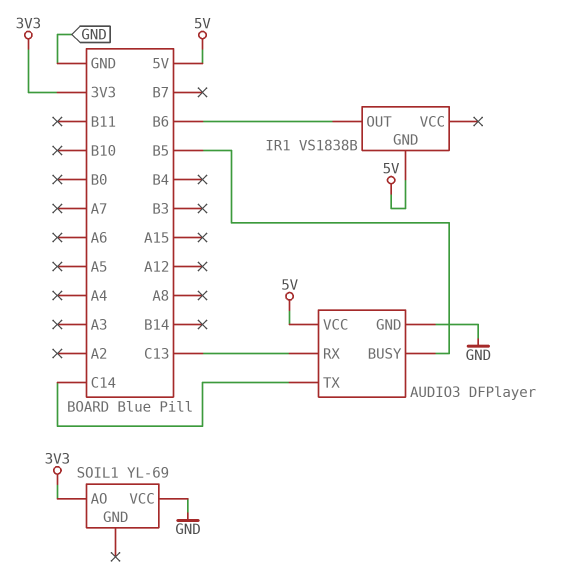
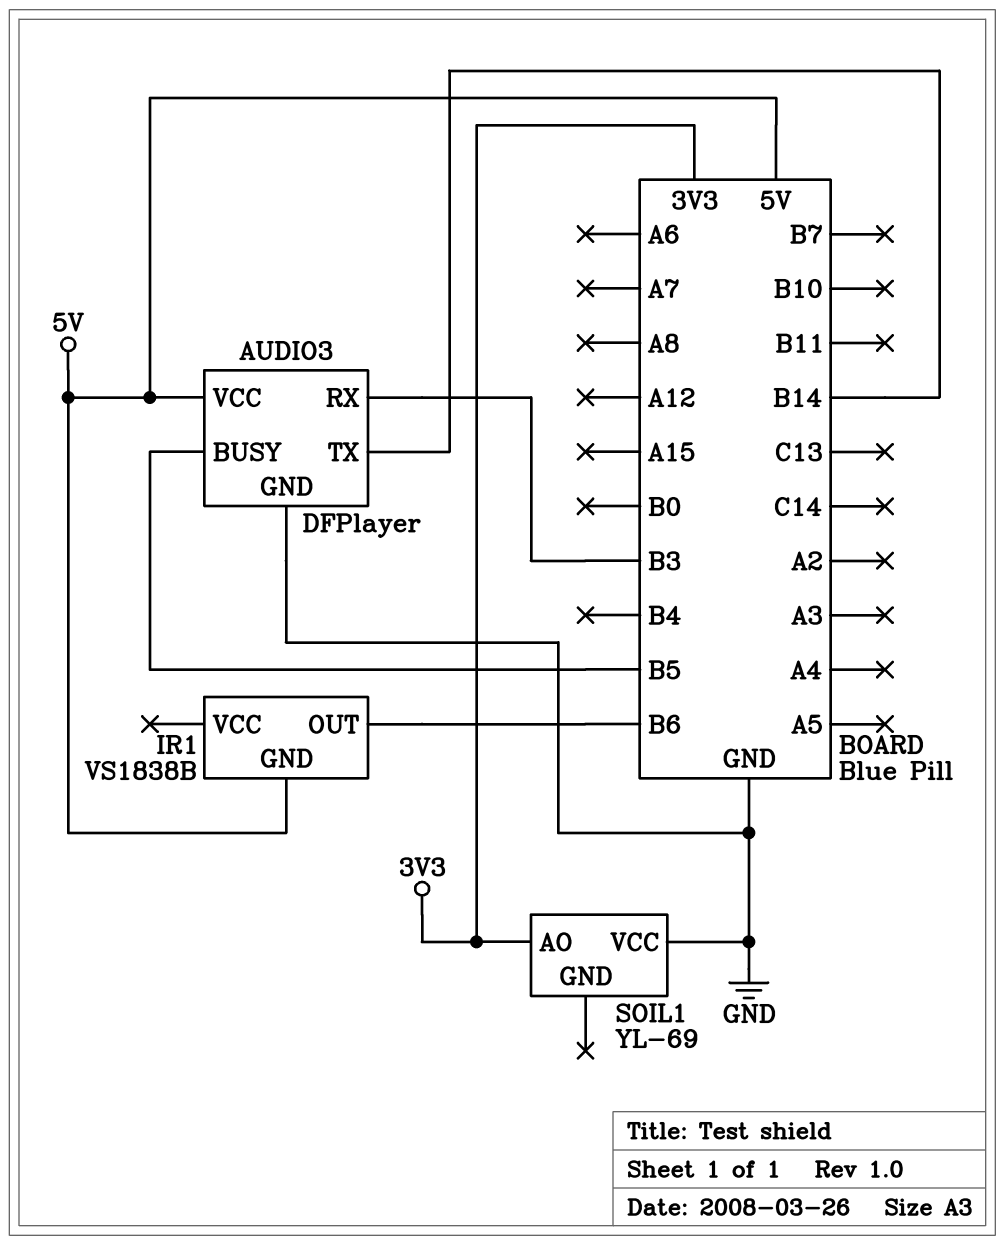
AUDIO3 pin RX: C13 -> B3
AUDIO3 pin TX: C14 -> B14

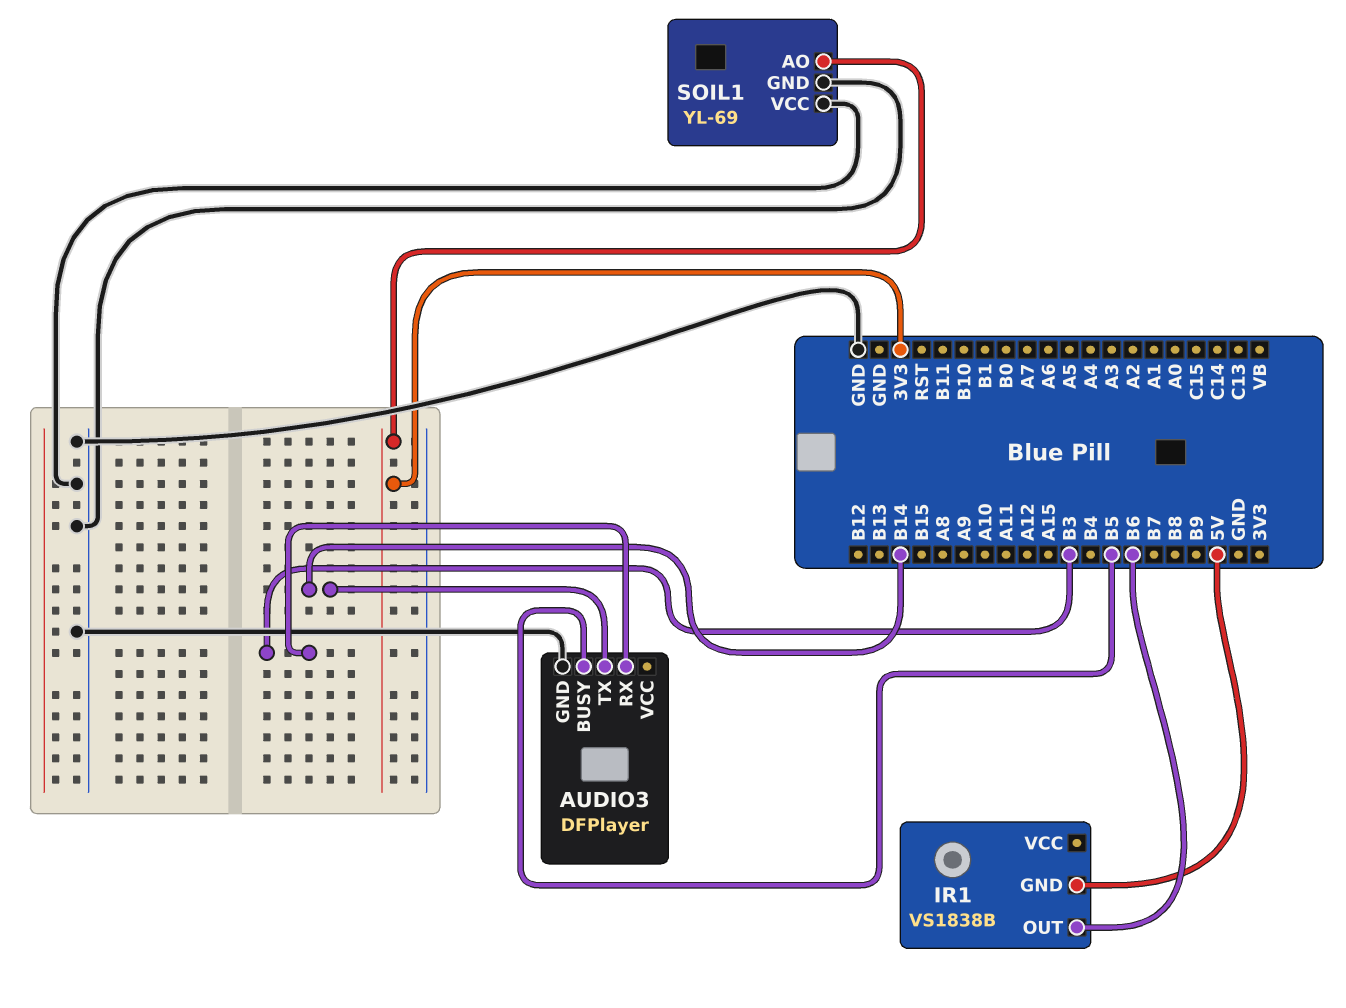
AUDIO3 pin VCC: 5V -> none
SOIL1 pin GND: none -> GND

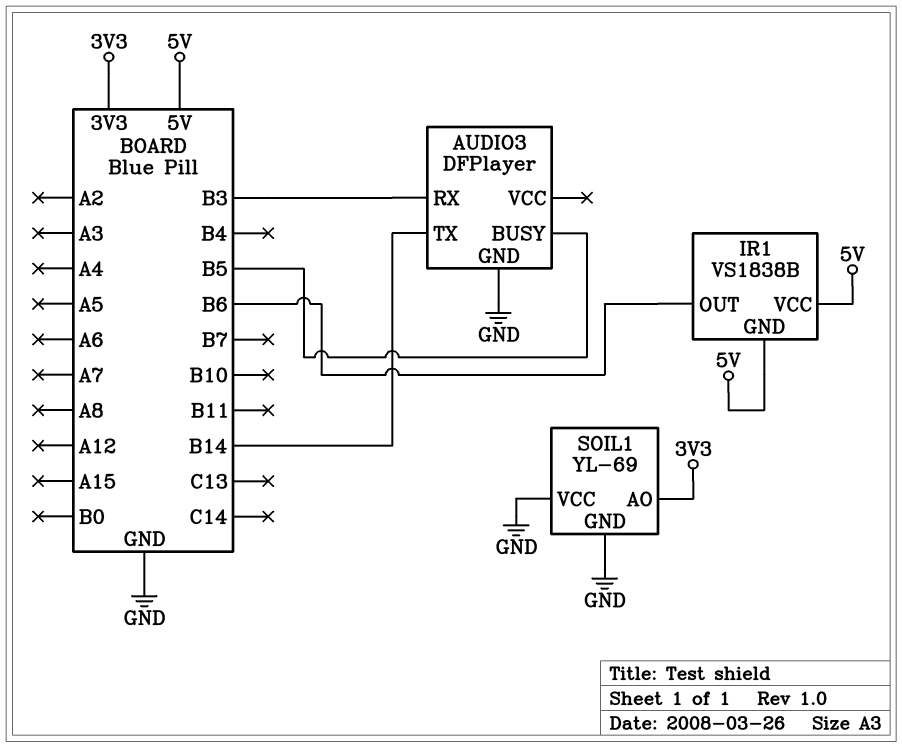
IR1 pin VCC: none -> 5V

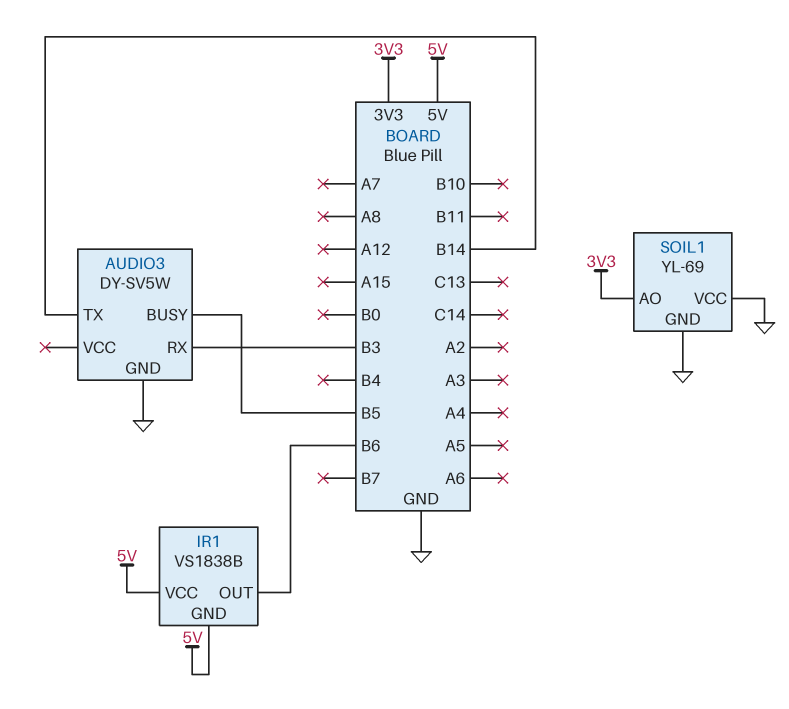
AUDIO3: DFPlayer -> DY-SV5W

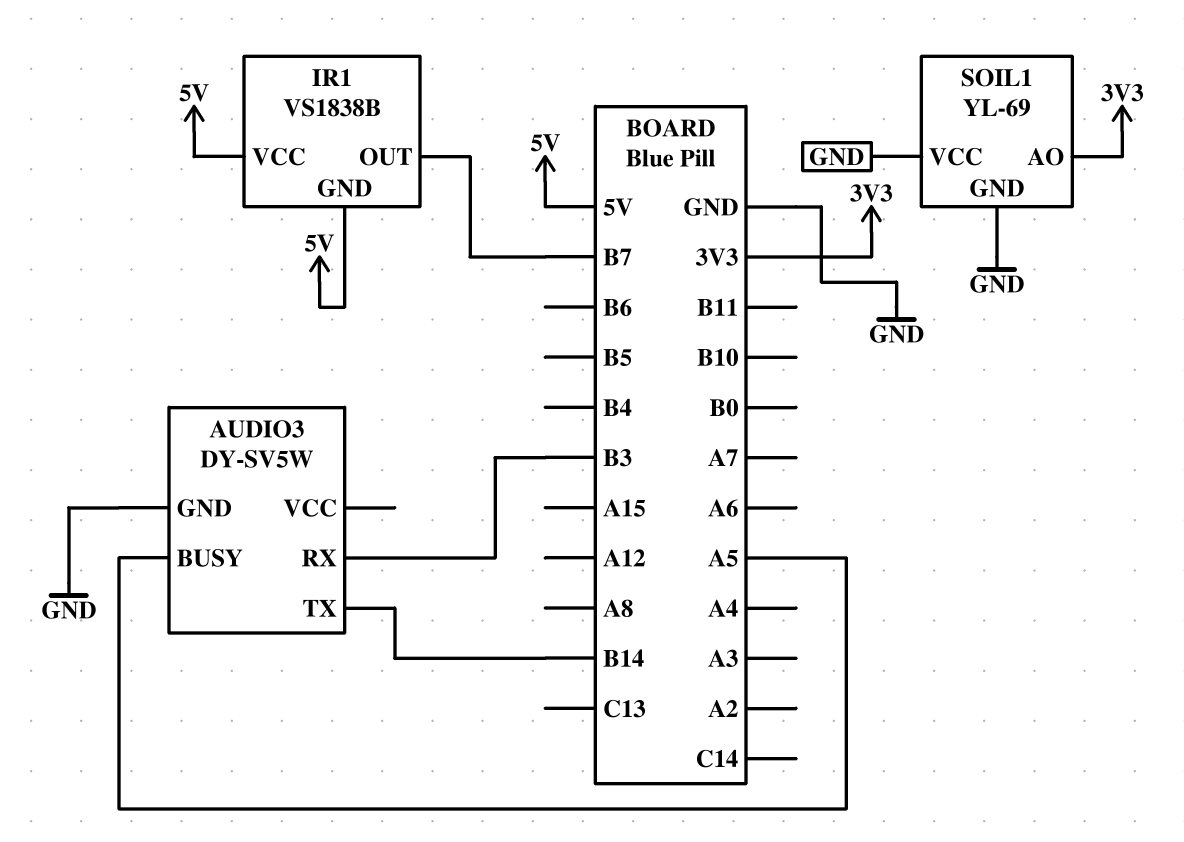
AUDIO3 pin BUSY: B5 -> A5
IR1 pin OUT: B6 -> B7

